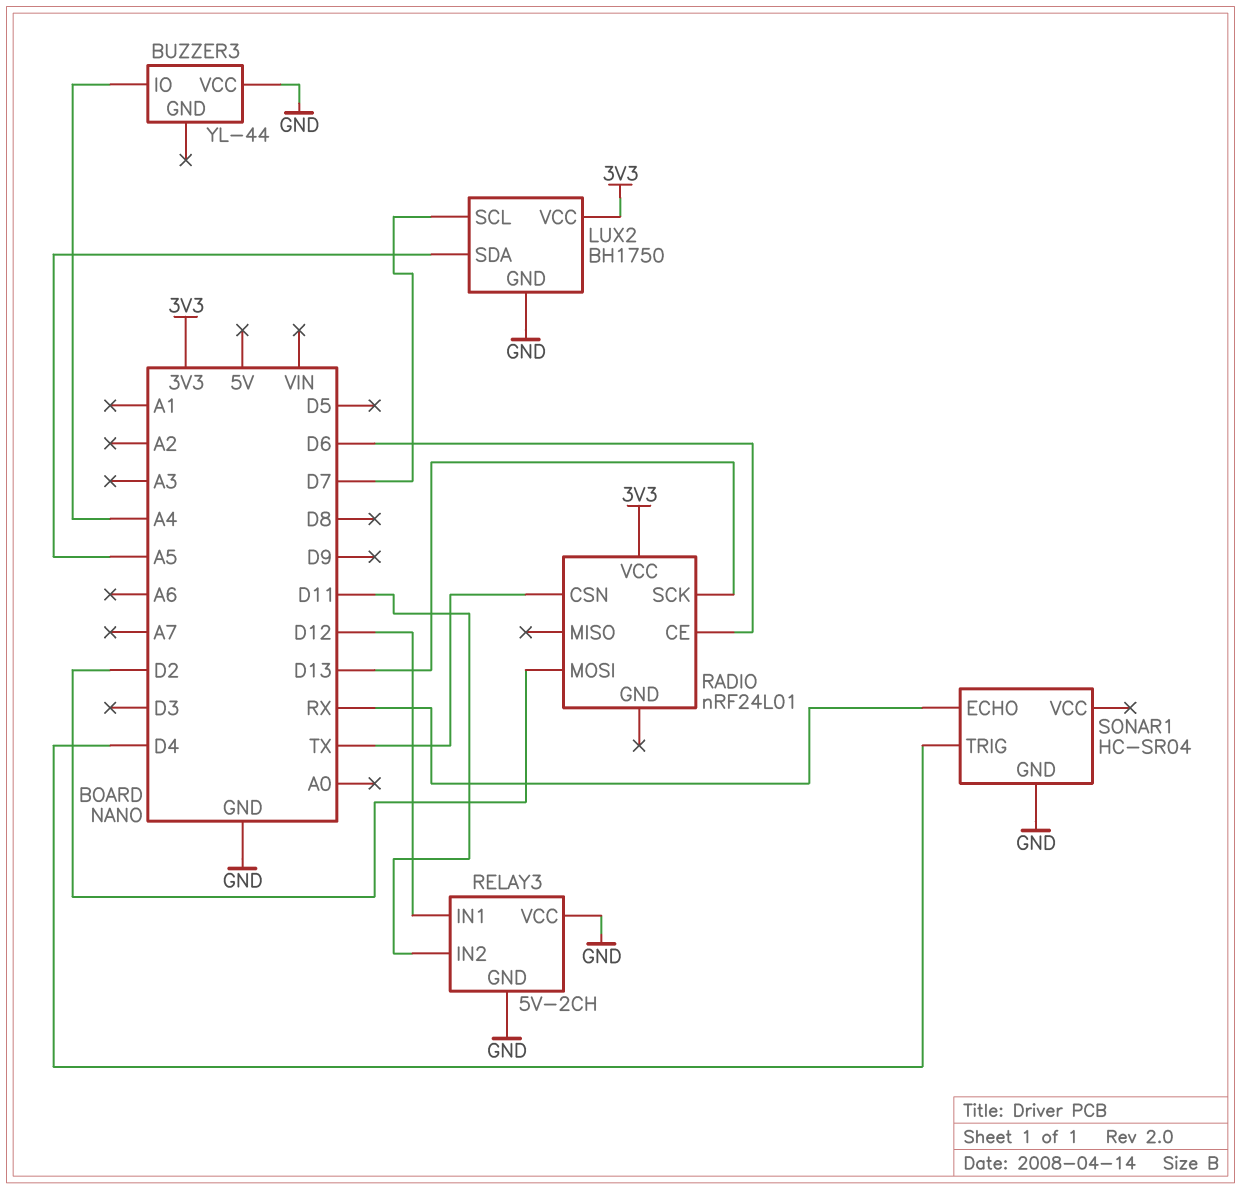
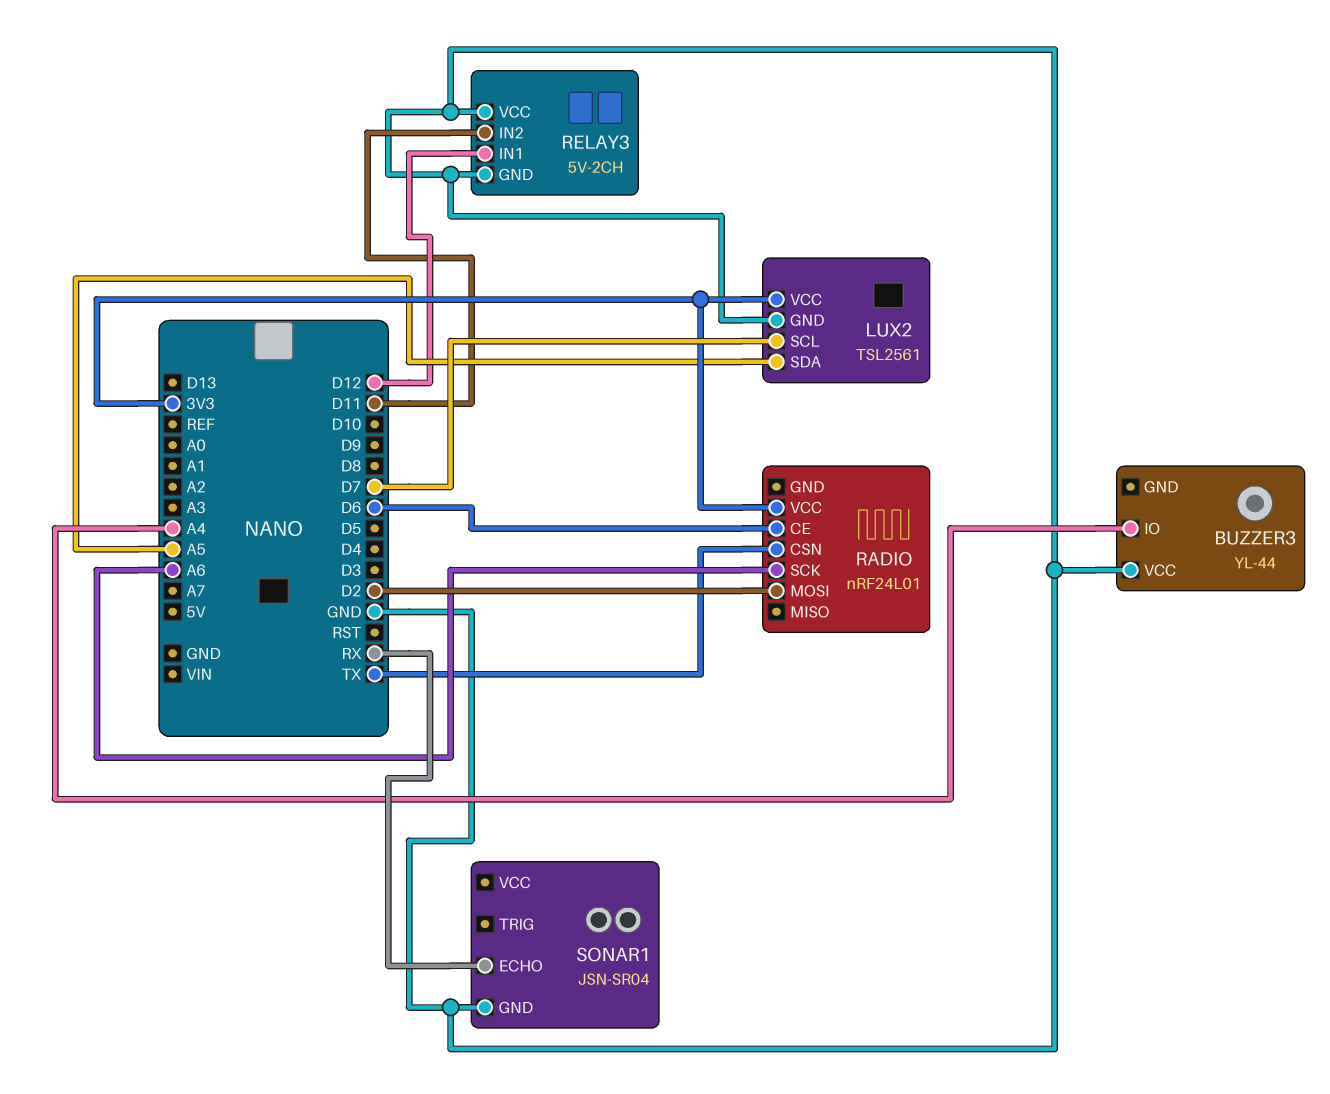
LUX2: BH1750 -> TSL2561
RADIO pin SCK: D13 -> A6
SONAR1: HC-SR04 -> JSN-SR04
SONAR1 pin TRIG: D4 -> none

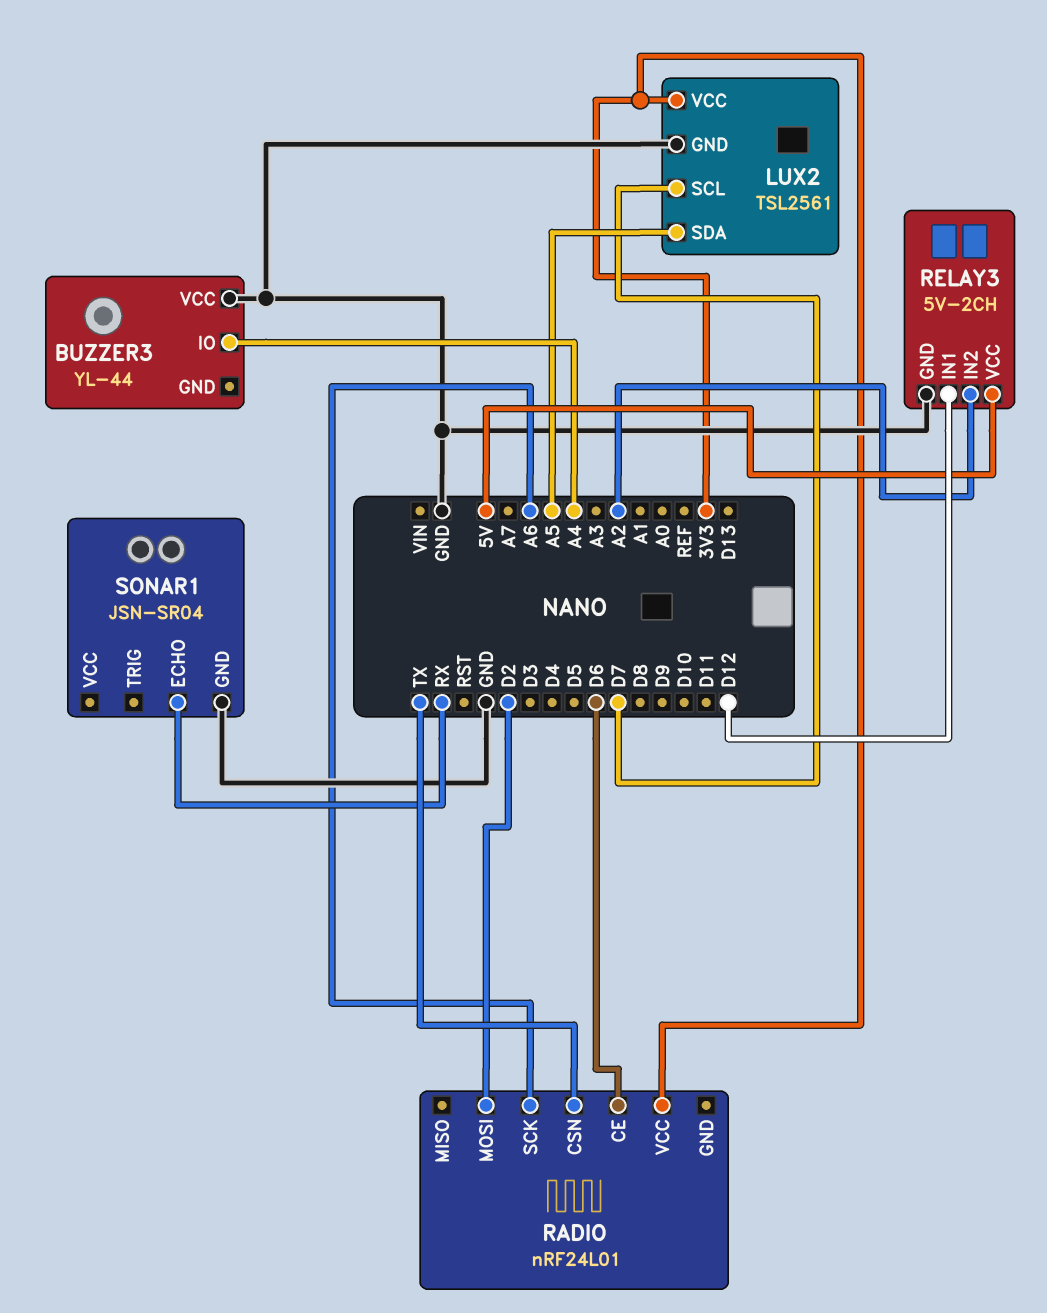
RELAY3 pin IN2: D11 -> A2
RELAY3 pin VCC: GND -> 5V

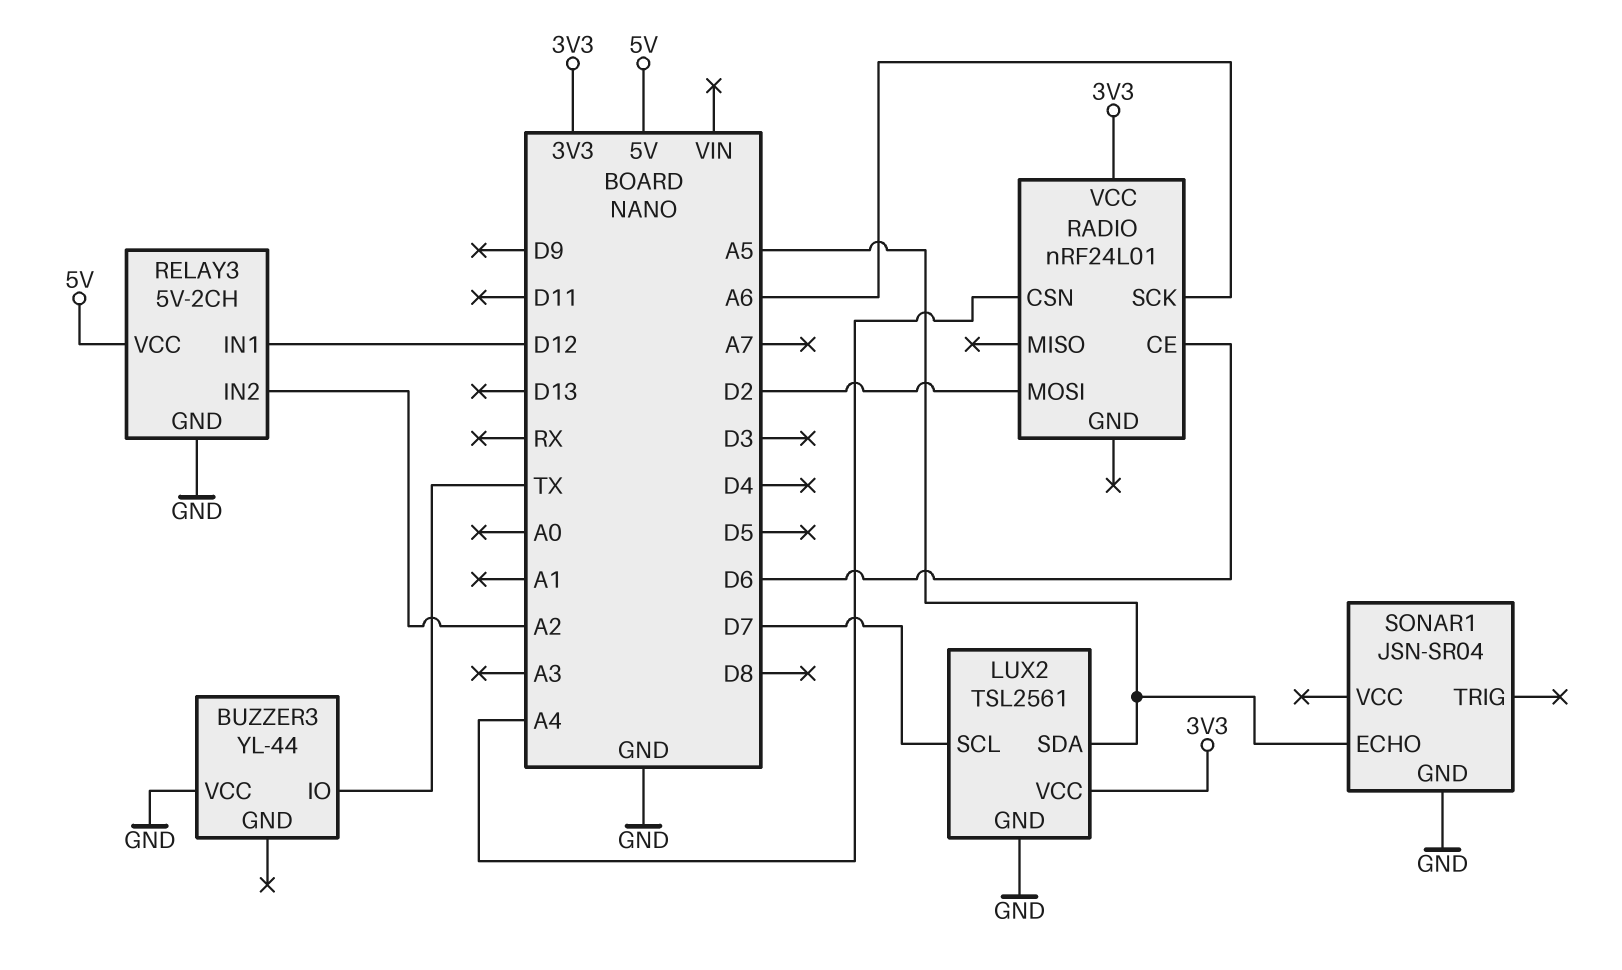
BUZZER3 pin IO: A4 -> TX
RADIO pin CSN: TX -> A4
SONAR1 pin ECHO: RX -> A5

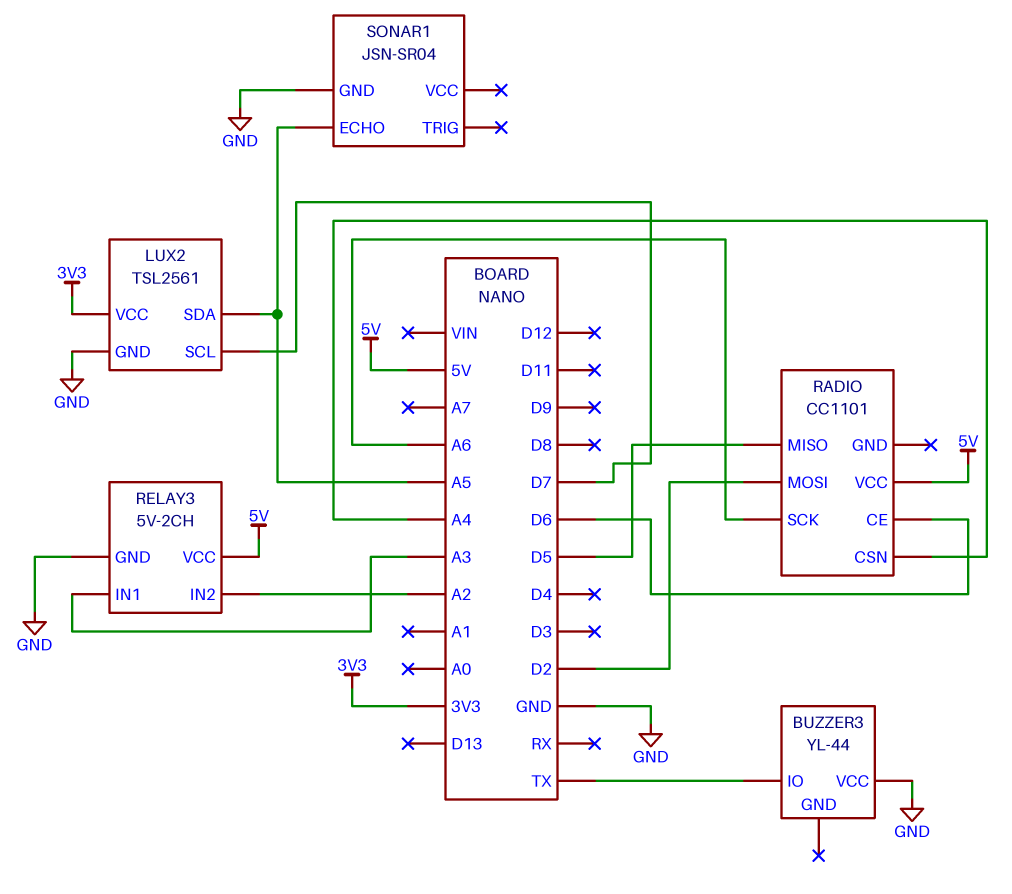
RADIO: nRF24L01 -> CC1101
RADIO pin MISO: none -> D5
RADIO pin VCC: 3V3 -> 5V
RELAY3 pin IN1: D12 -> A3

